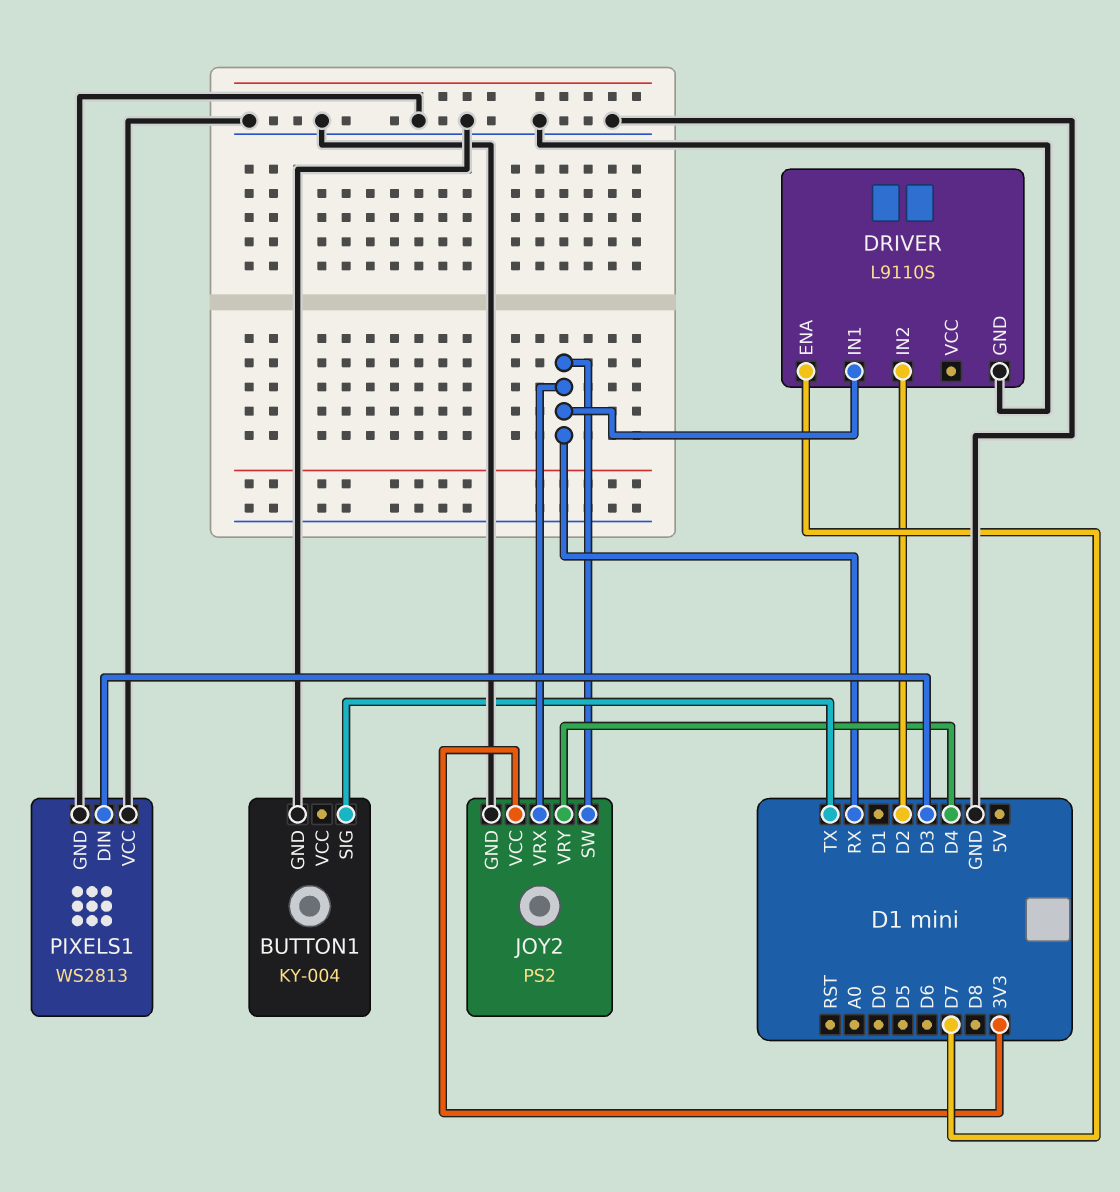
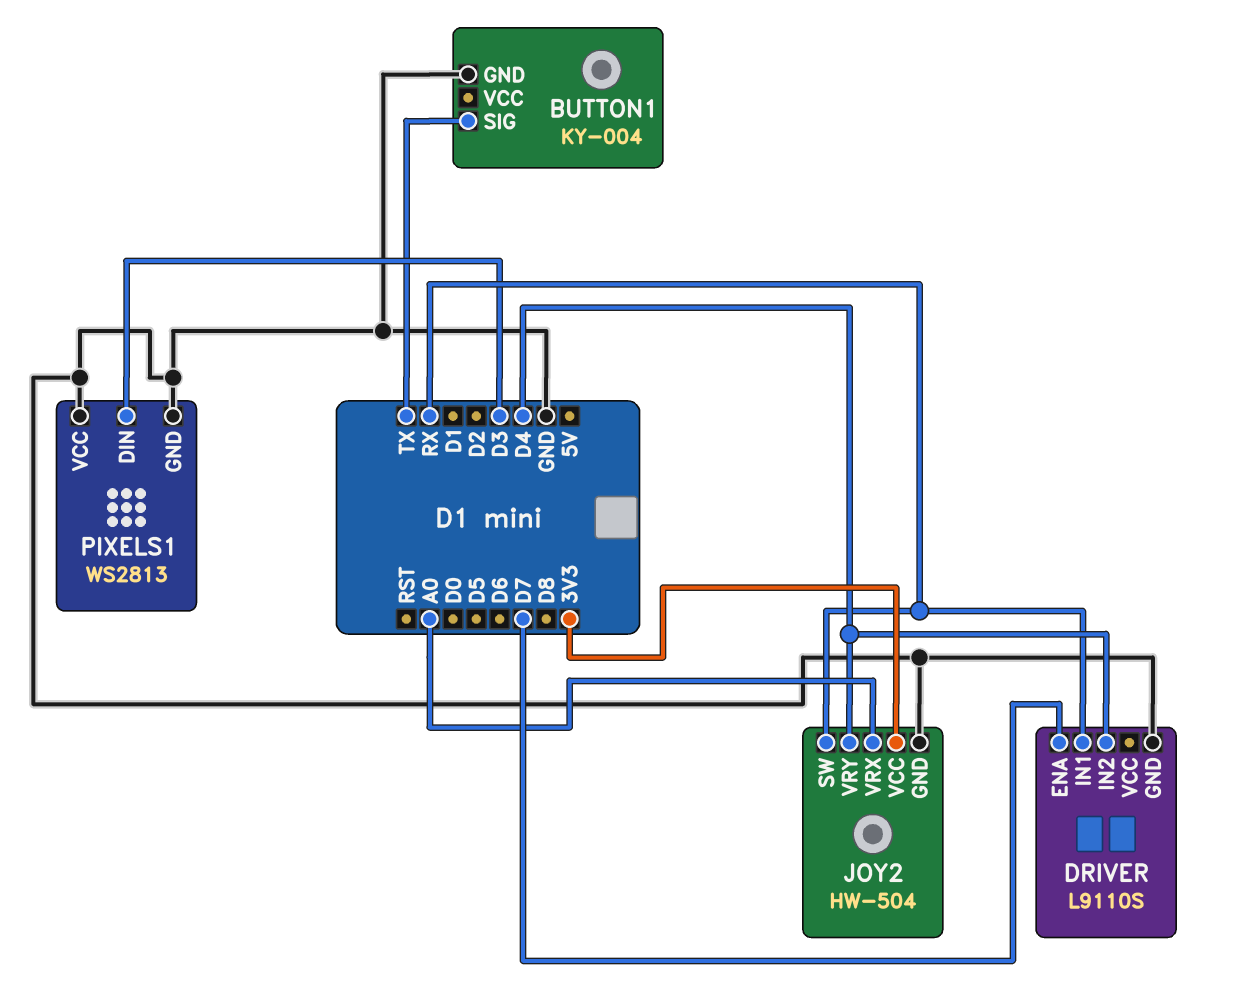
DRIVER pin IN2: D2 -> D4
JOY2: PS2 -> HW-504
JOY2 pin VRX: RX -> A0

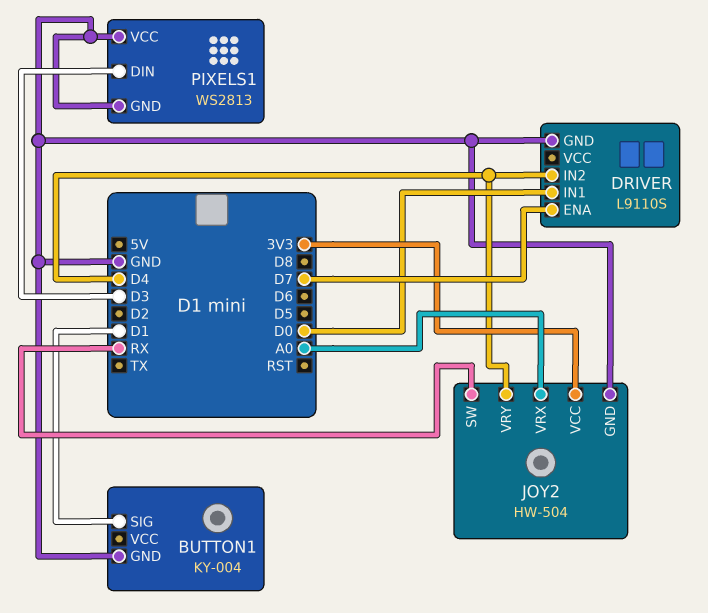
BUTTON1 pin SIG: TX -> D1
DRIVER pin IN1: RX -> D0

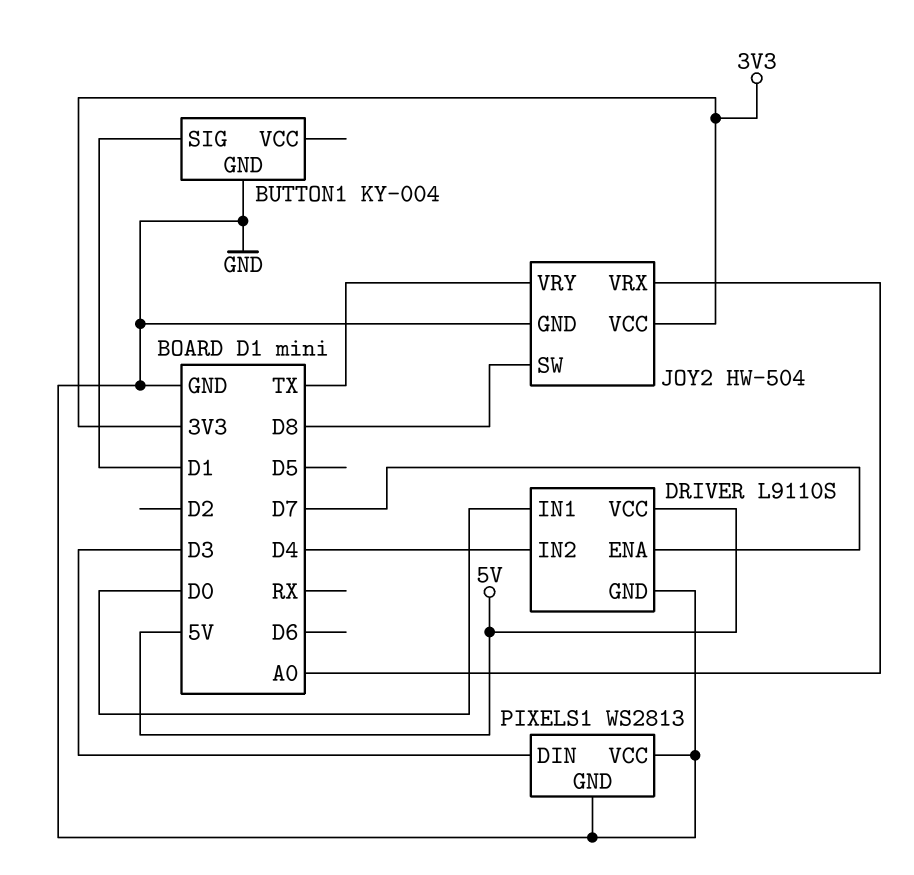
DRIVER pin VCC: none -> 5V
JOY2 pin SW: RX -> D8
JOY2 pin VRY: D4 -> TX

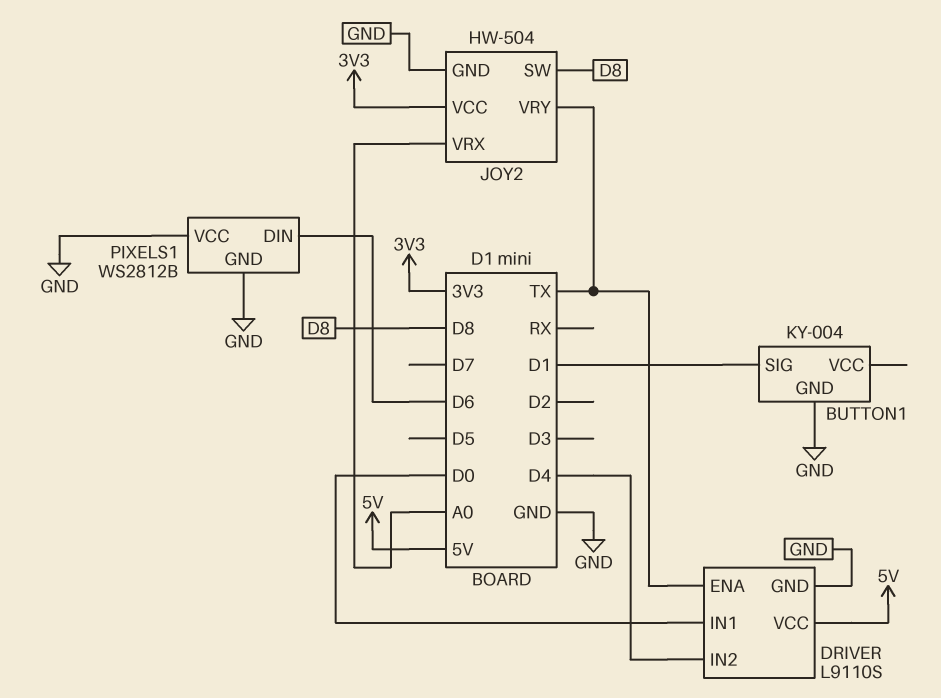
DRIVER pin ENA: D7 -> TX
PIXELS1: WS2813 -> WS2812B
PIXELS1 pin DIN: D3 -> D6

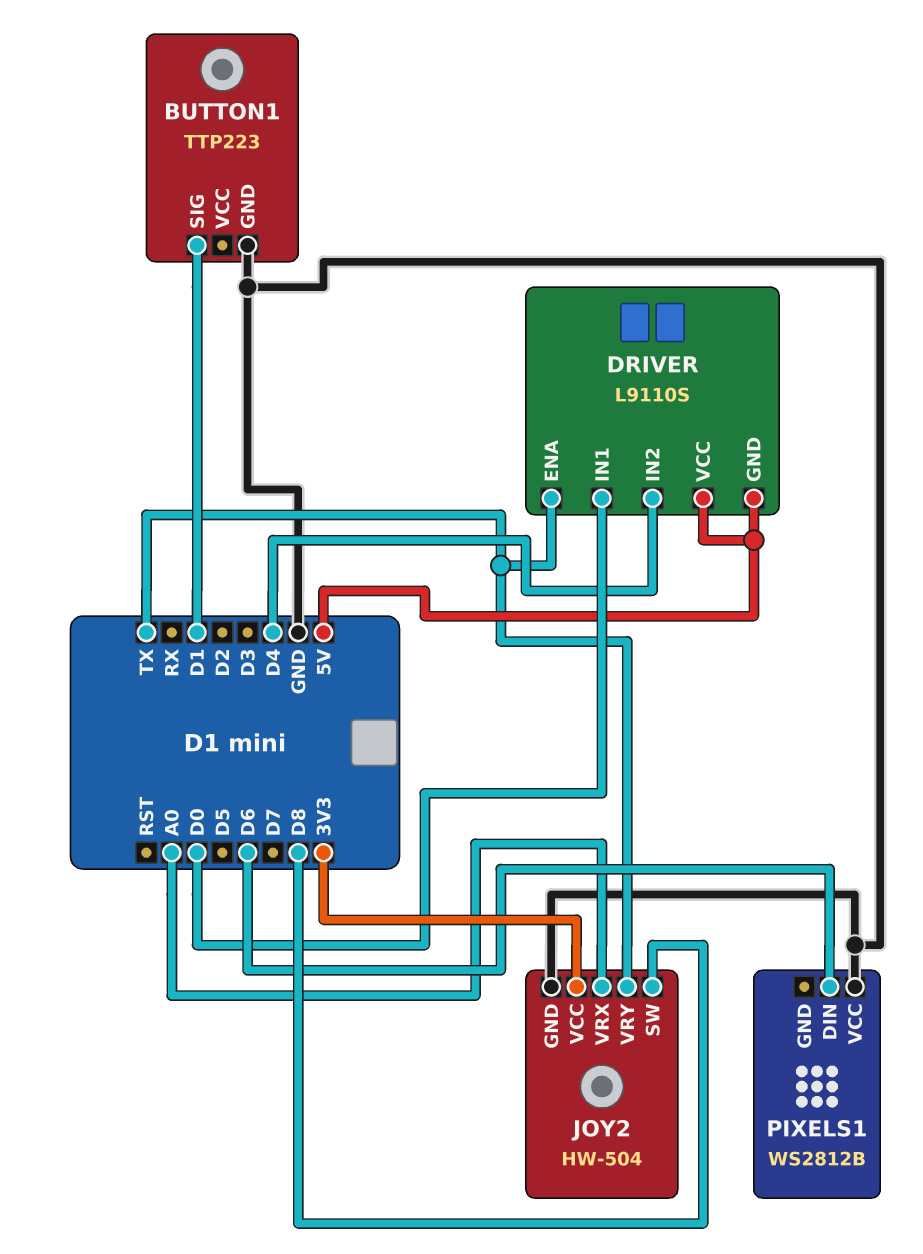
BUTTON1: KY-004 -> TTP223
DRIVER pin GND: GND -> 5V
PIXELS1 pin GND: GND -> none

